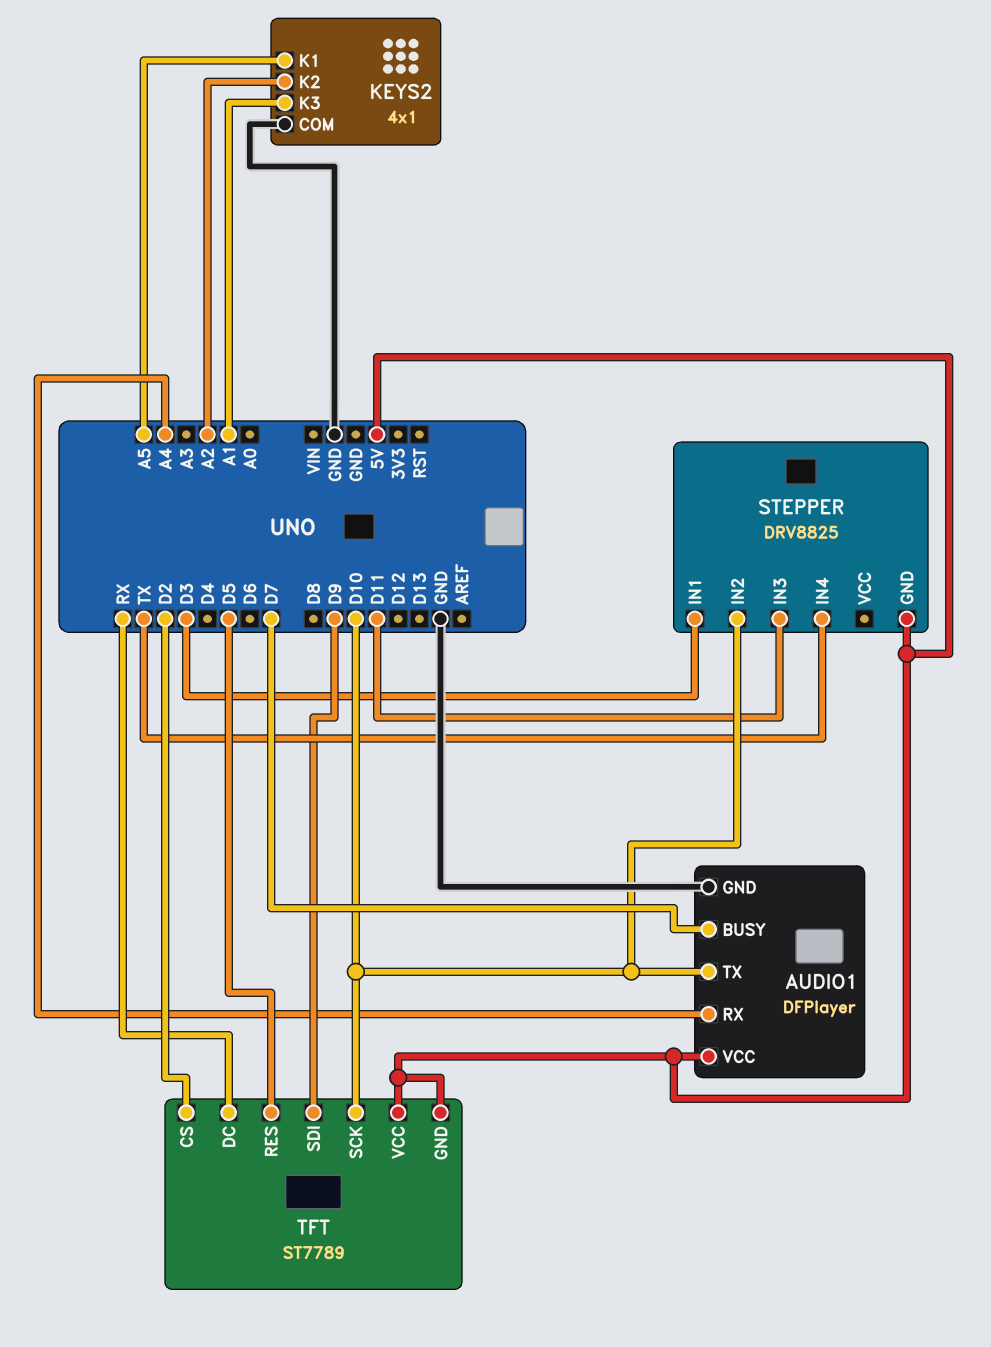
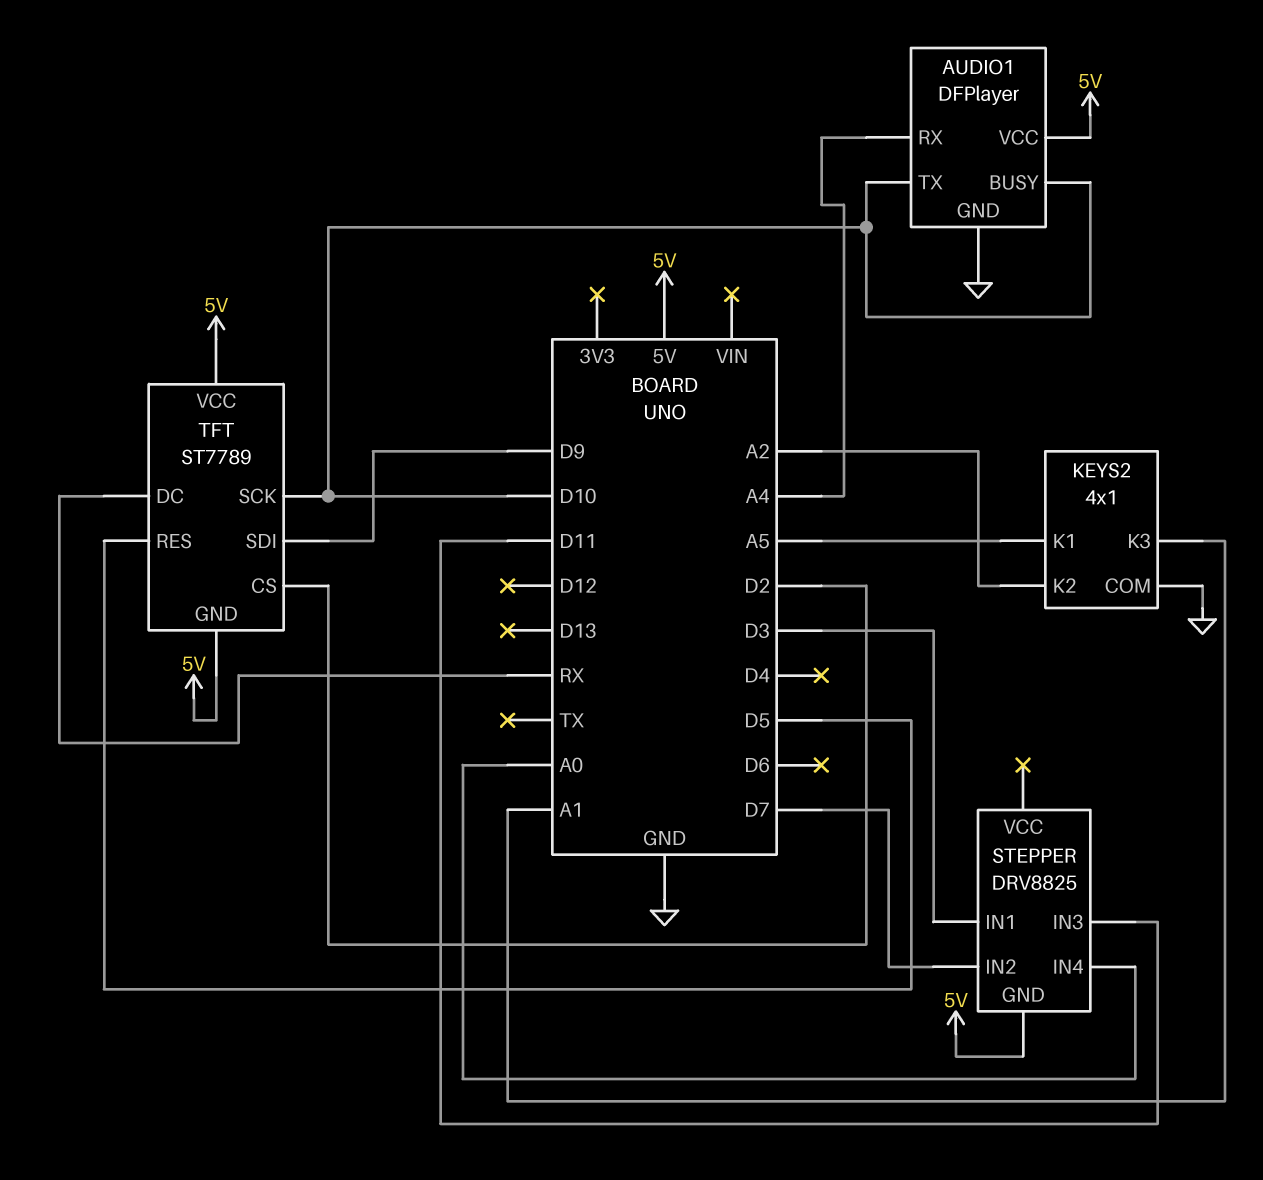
AUDIO1 pin BUSY: D7 -> D10
STEPPER pin IN2: D10 -> D7
STEPPER pin IN4: TX -> A0

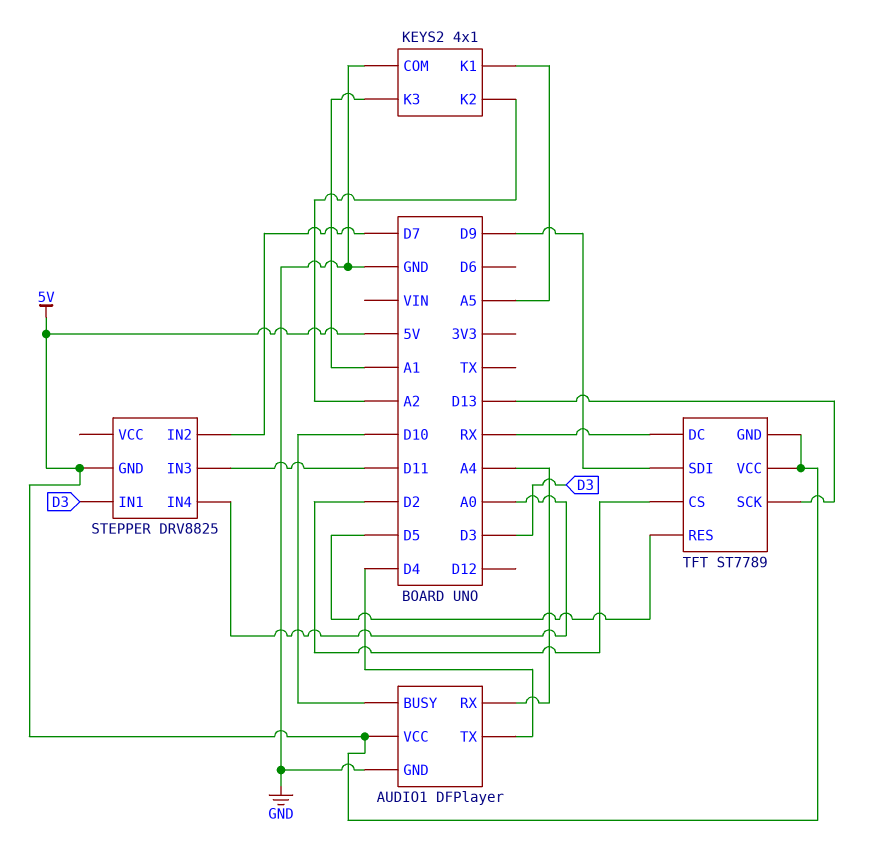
AUDIO1 pin TX: D10 -> D4
TFT pin SCK: D10 -> D13

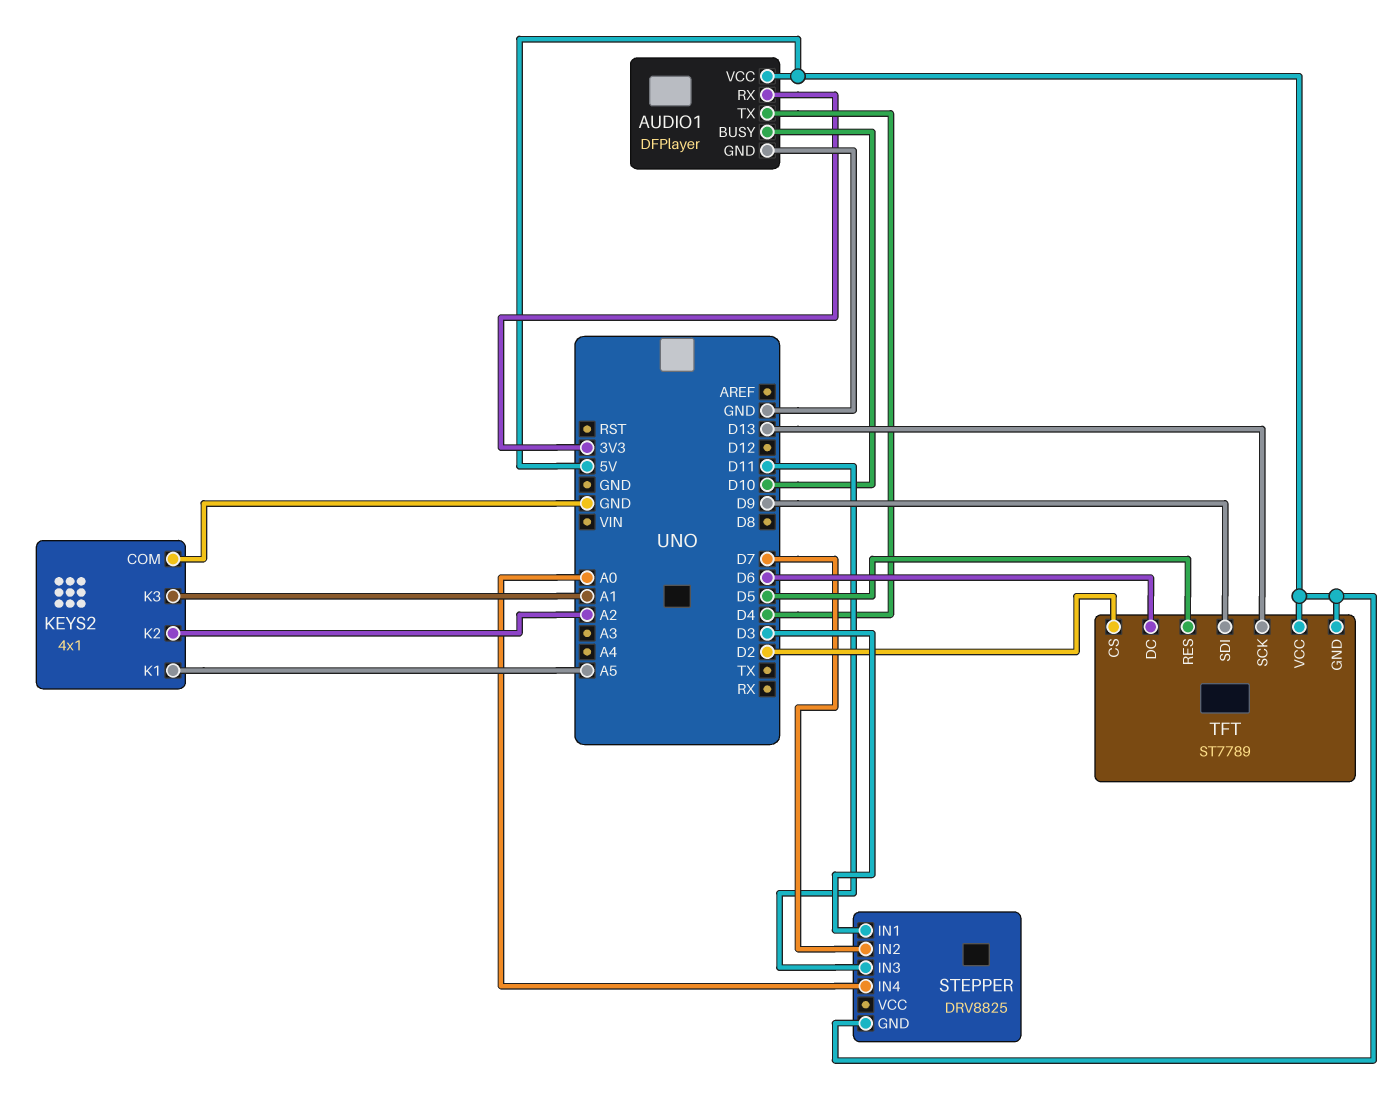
AUDIO1 pin RX: A4 -> 3V3
TFT pin DC: RX -> D6

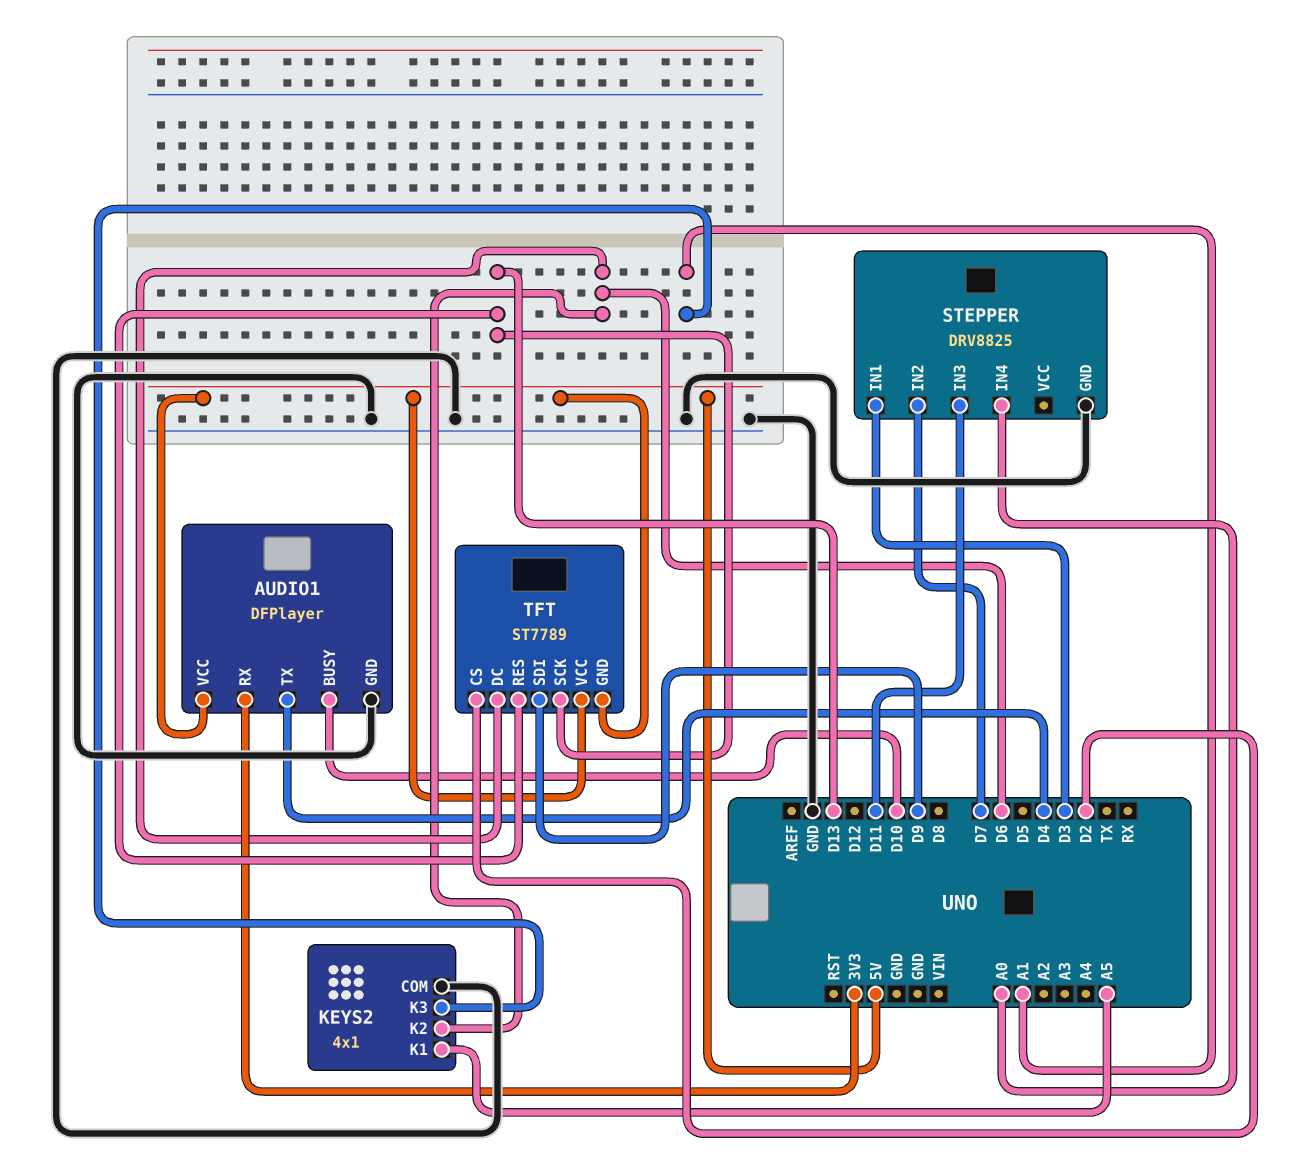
KEYS2 pin K2: A2 -> D6
STEPPER pin GND: 5V -> GND
TFT pin RES: D5 -> D13

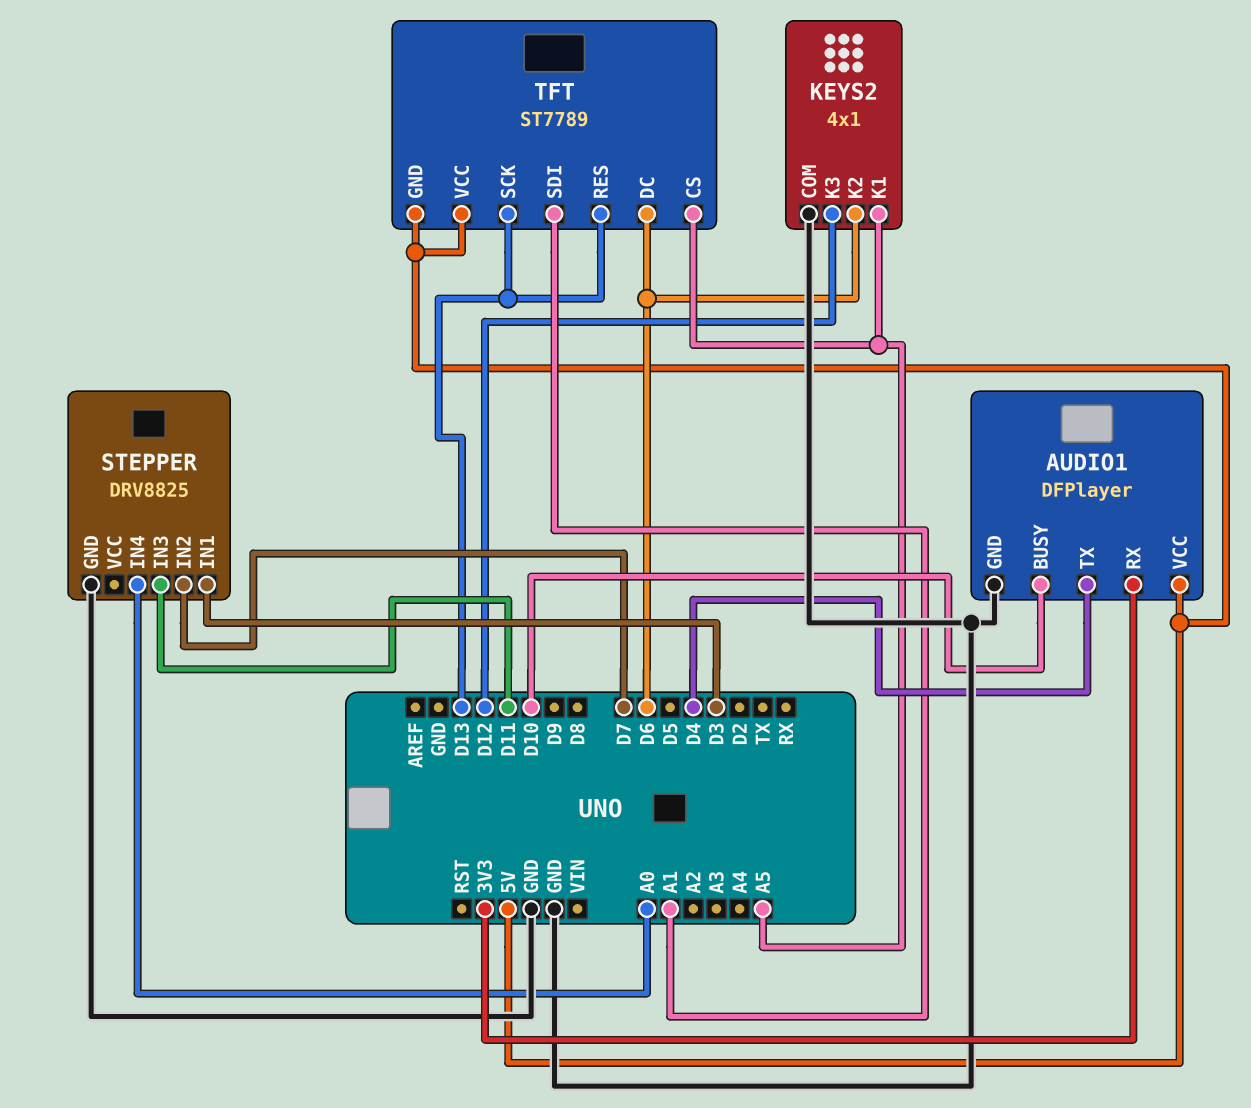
KEYS2 pin K3: A1 -> D12
TFT pin CS: D2 -> A5
TFT pin SDI: D9 -> A1

